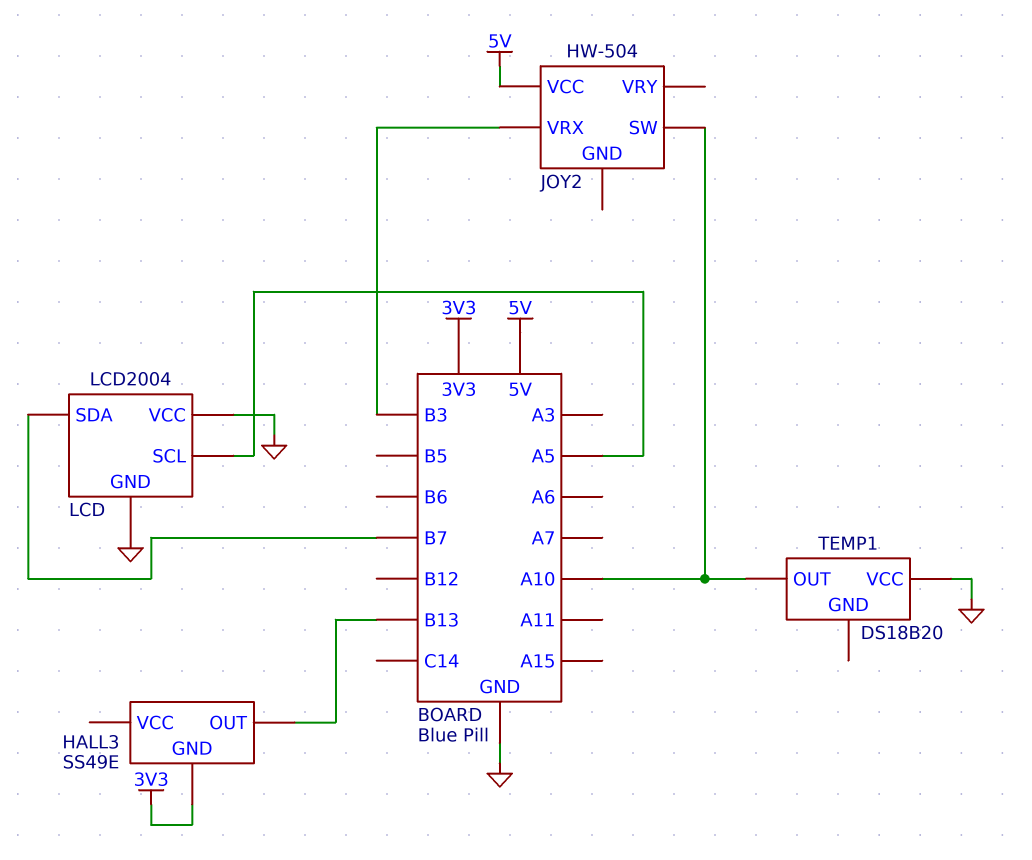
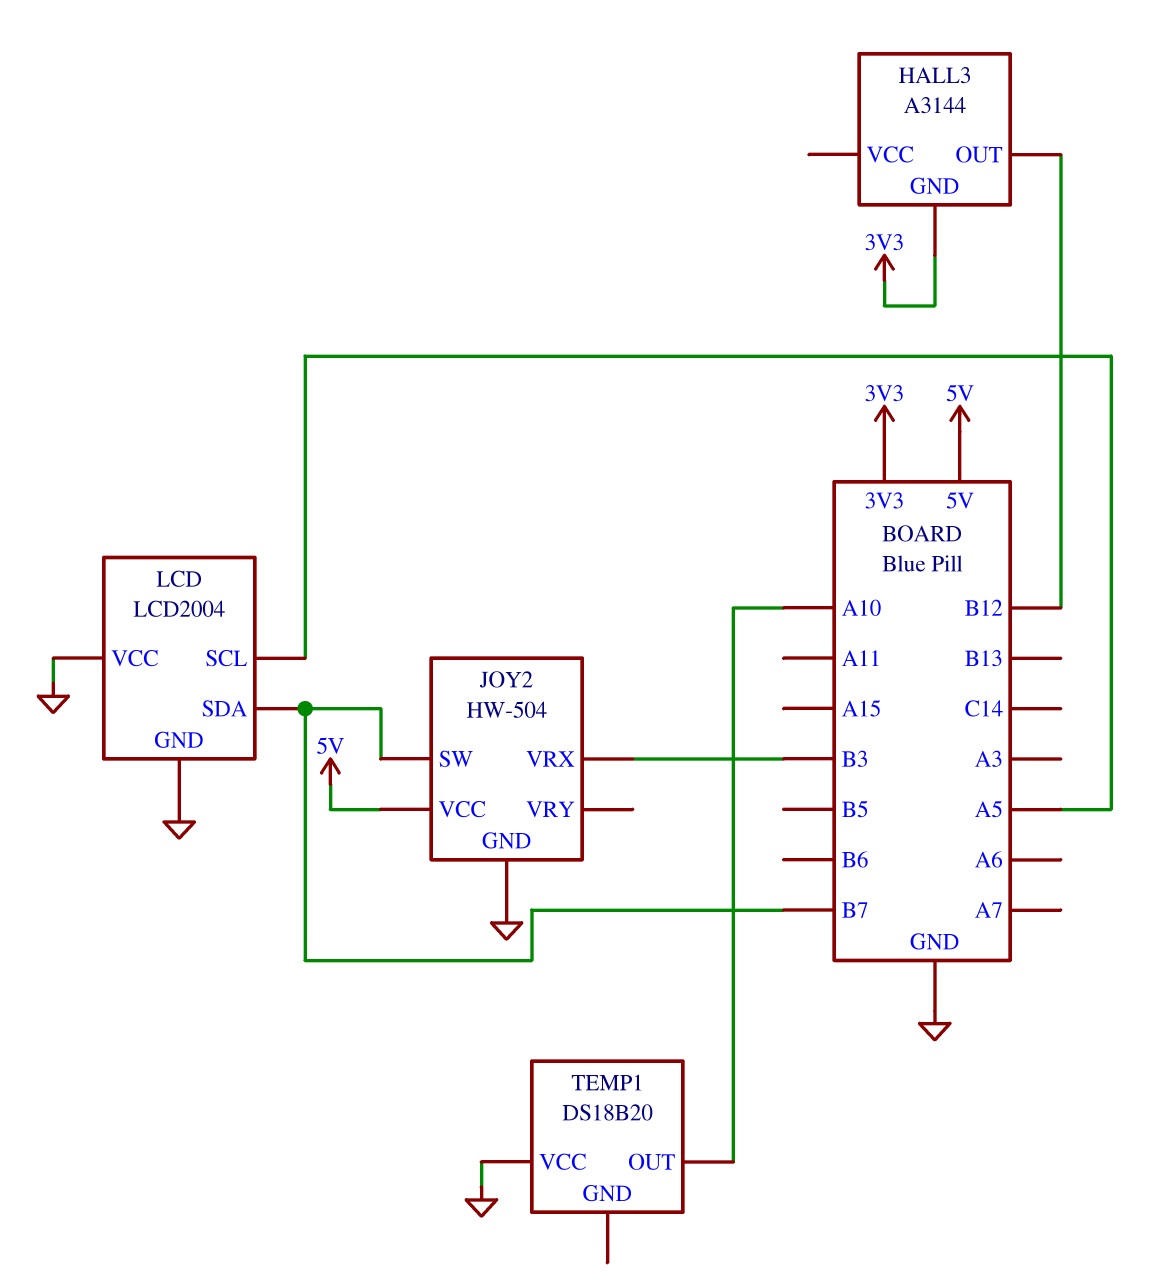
HALL3: SS49E -> A3144
HALL3 pin OUT: B13 -> B12
JOY2 pin GND: none -> GND
JOY2 pin SW: A10 -> B7

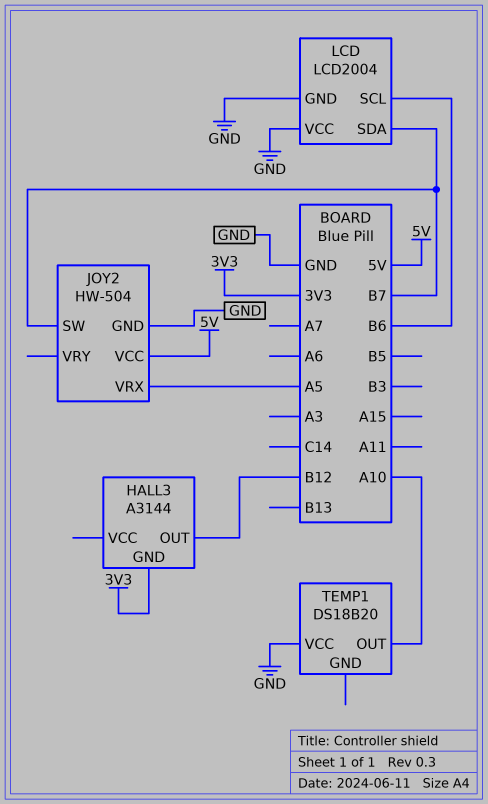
JOY2 pin VRX: B3 -> A5
LCD pin SCL: A5 -> B6

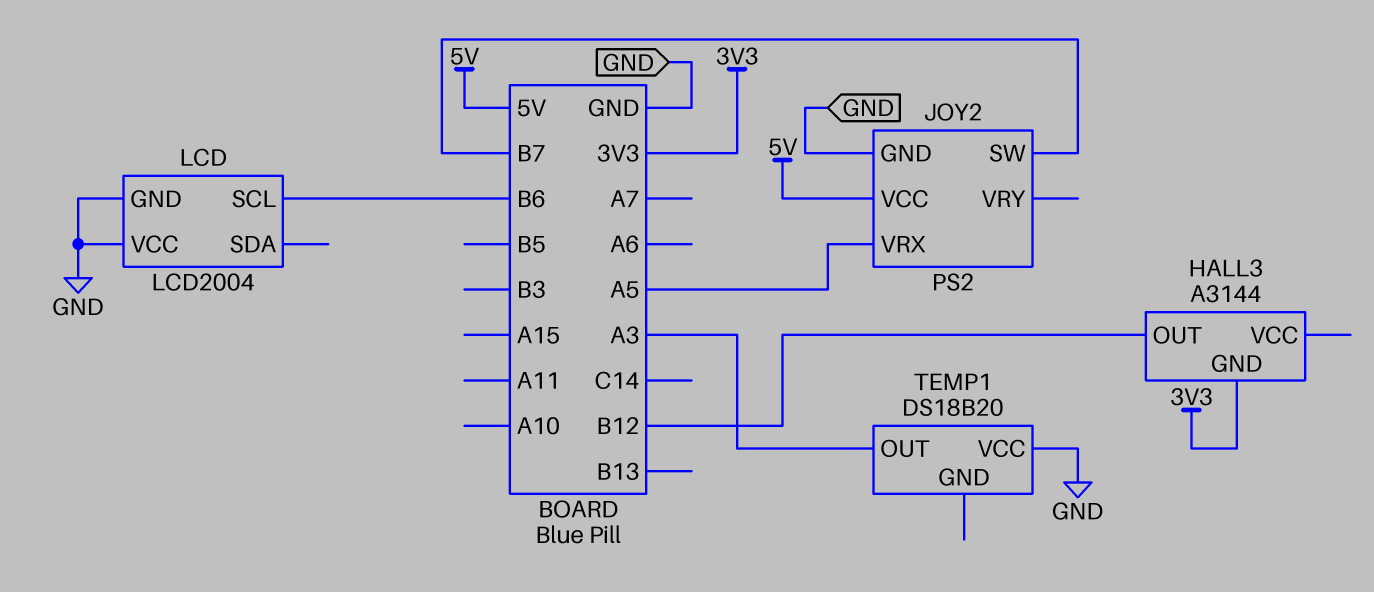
JOY2: HW-504 -> PS2
LCD pin SDA: B7 -> none
TEMP1 pin OUT: A10 -> A3

